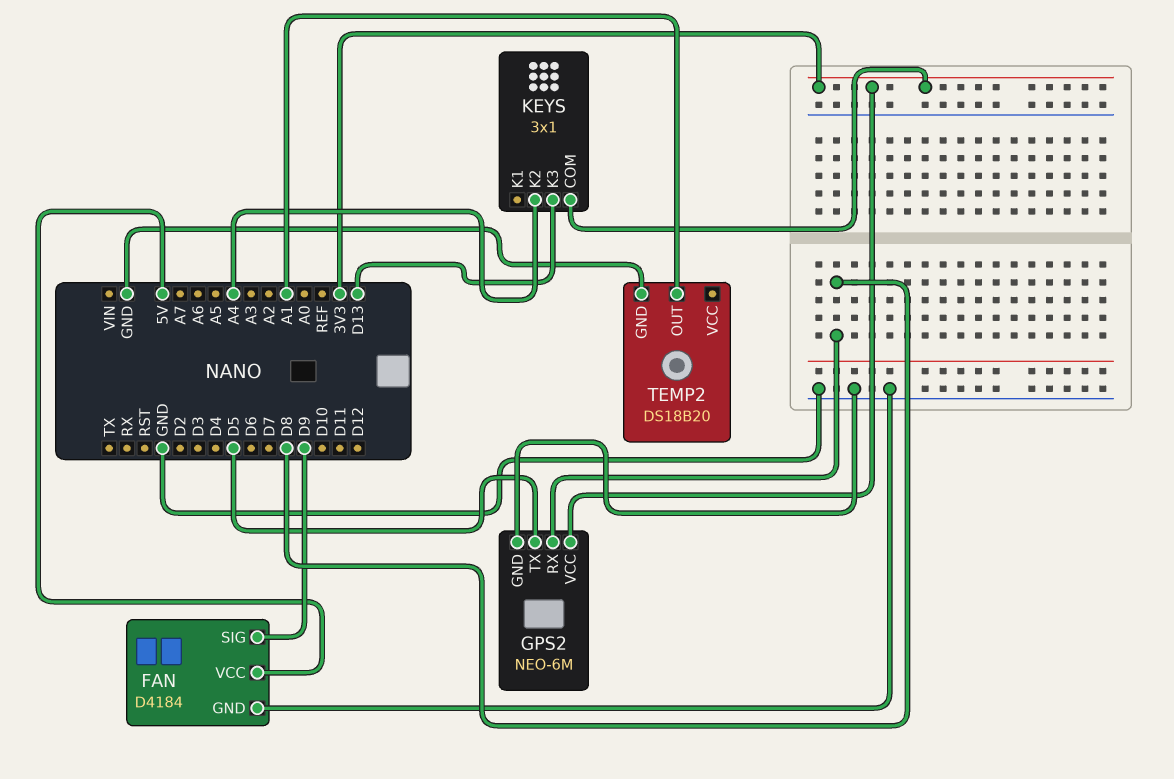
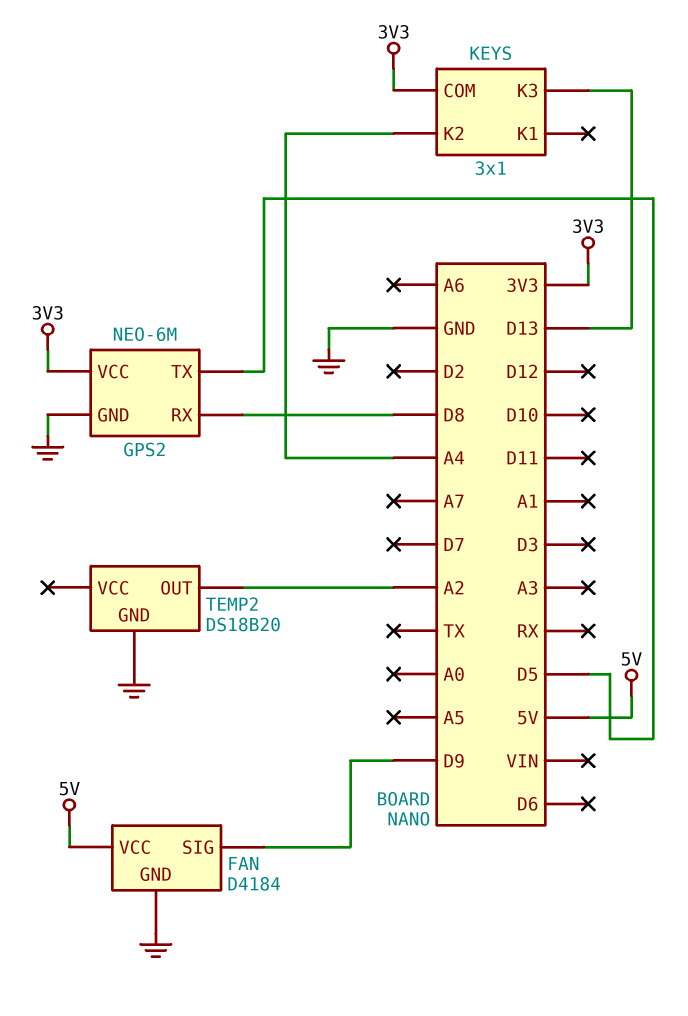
TEMP2 pin OUT: A1 -> A2

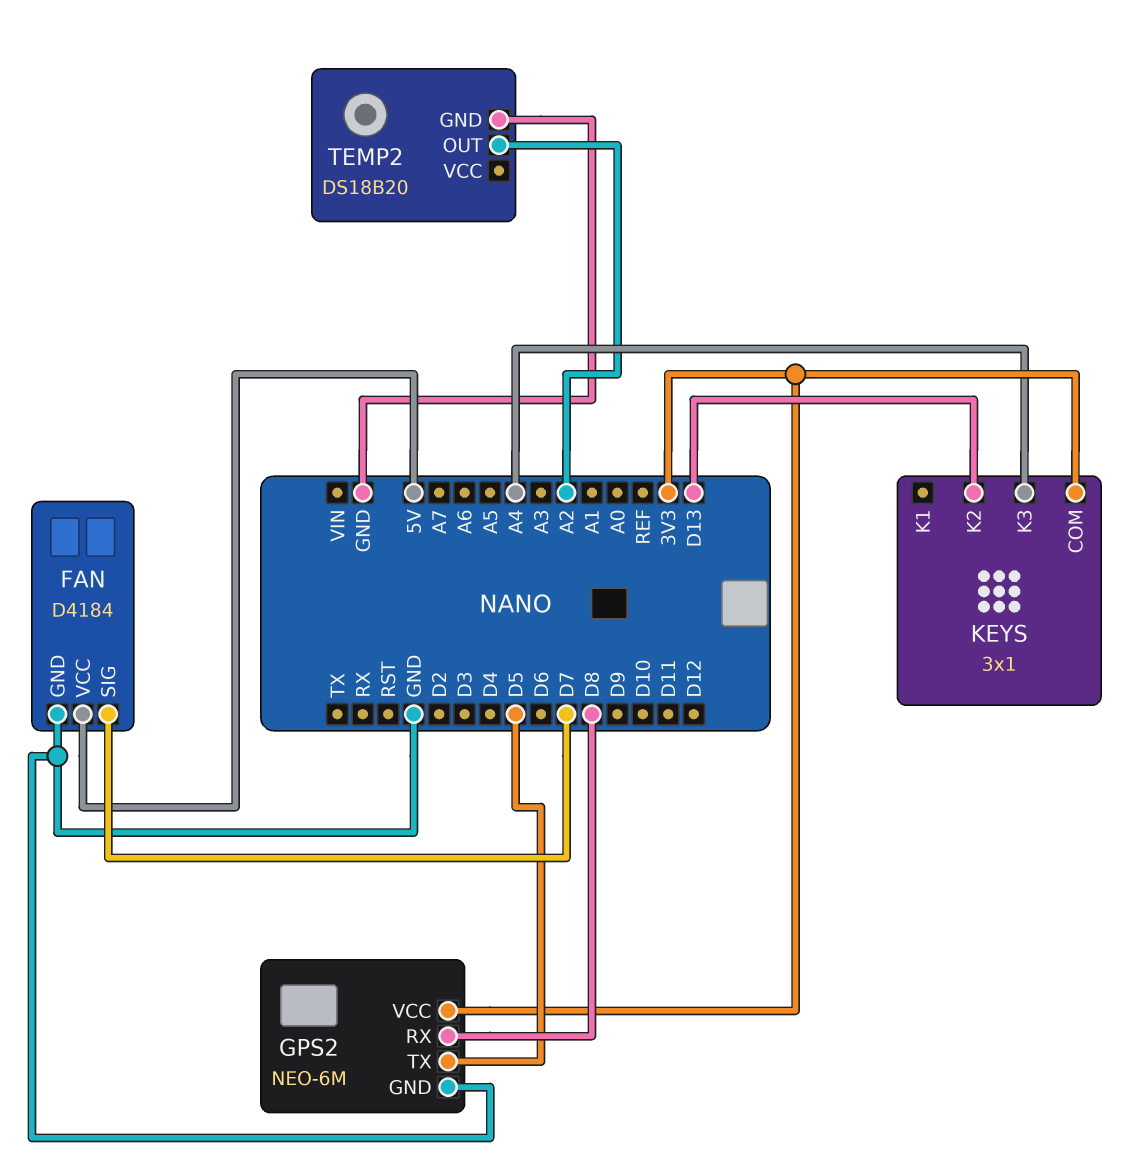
FAN pin SIG: D9 -> D7
KEYS pin K2: A4 -> D13
KEYS pin K3: D13 -> A4

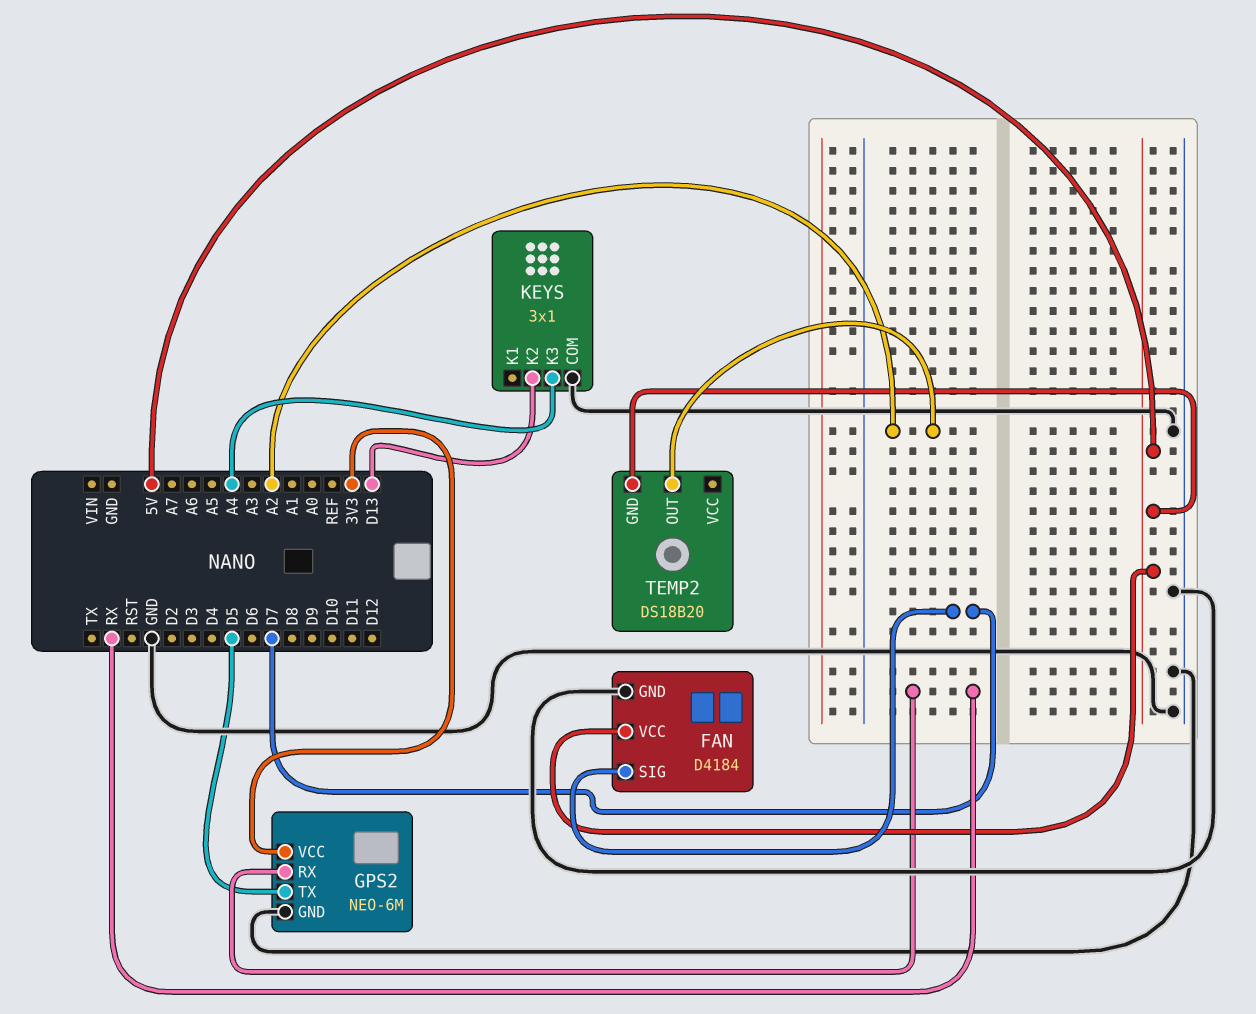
GPS2 pin RX: D8 -> RX
KEYS pin COM: 3V3 -> GND
TEMP2 pin GND: GND -> 5V

